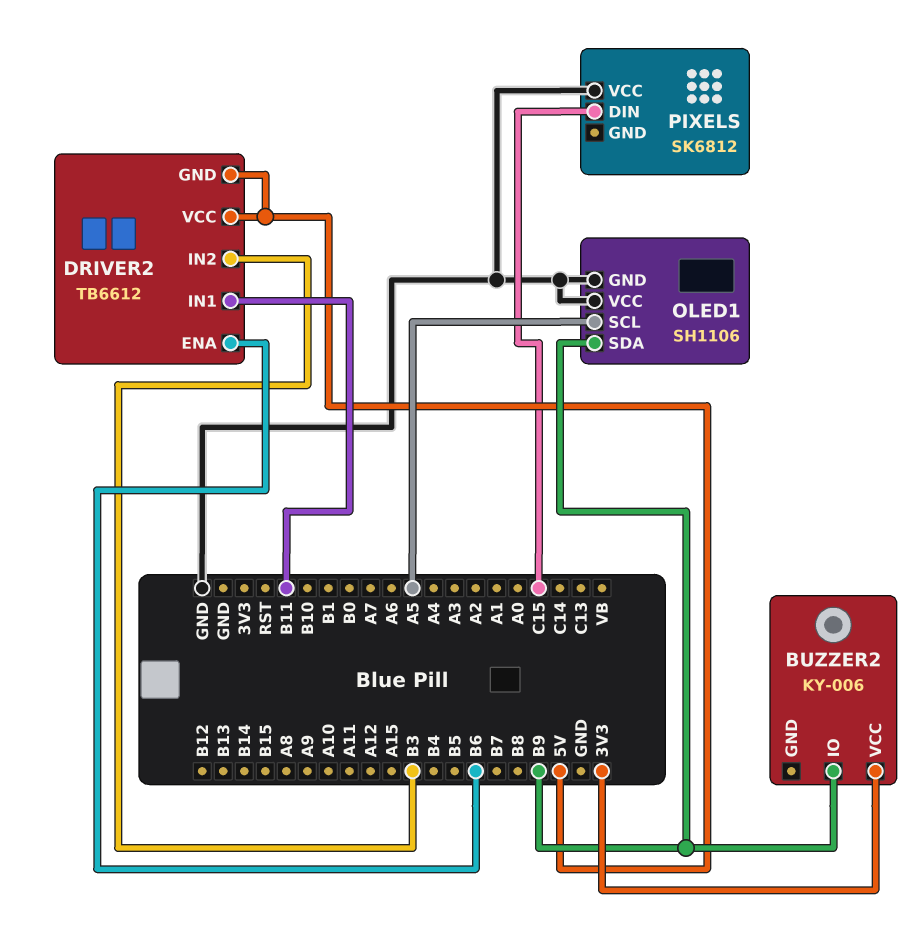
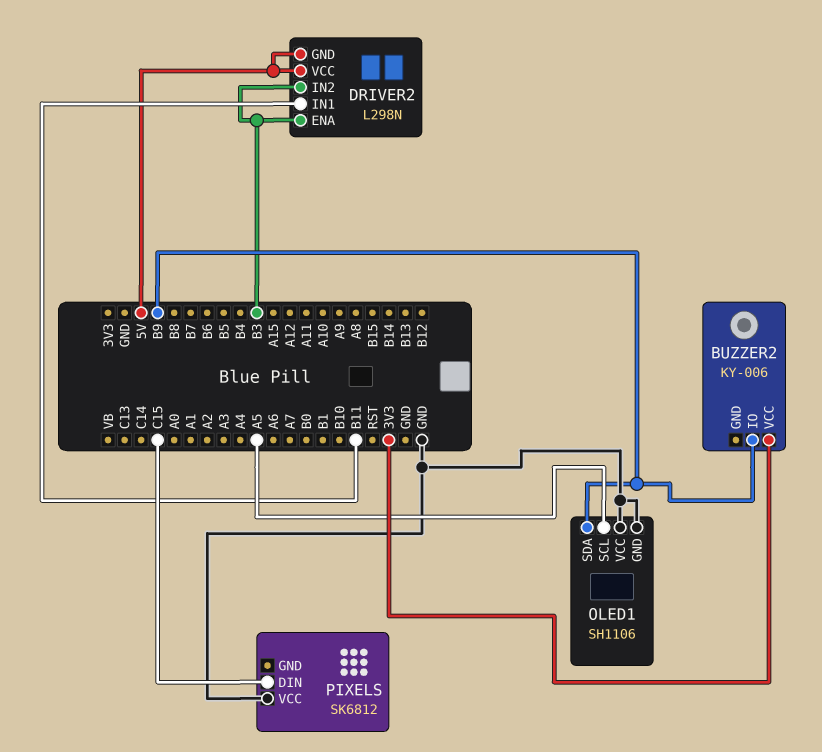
DRIVER2: TB6612 -> L298N
DRIVER2 pin ENA: B6 -> B3

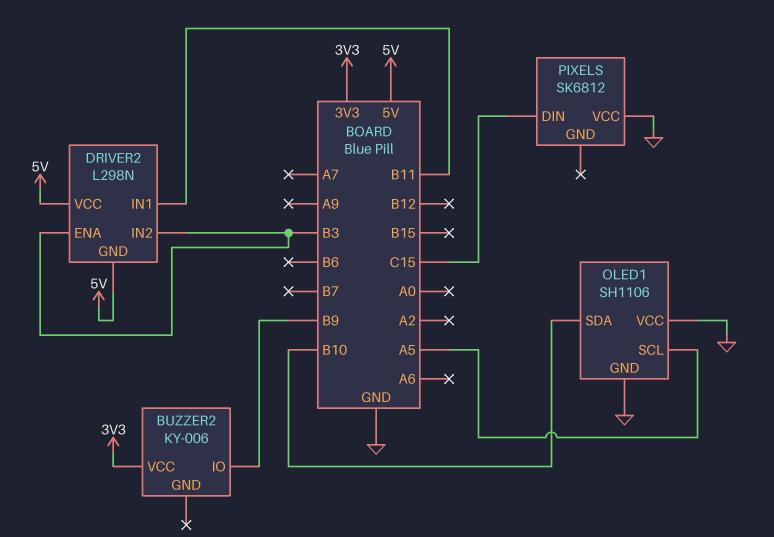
OLED1 pin SDA: B9 -> B10

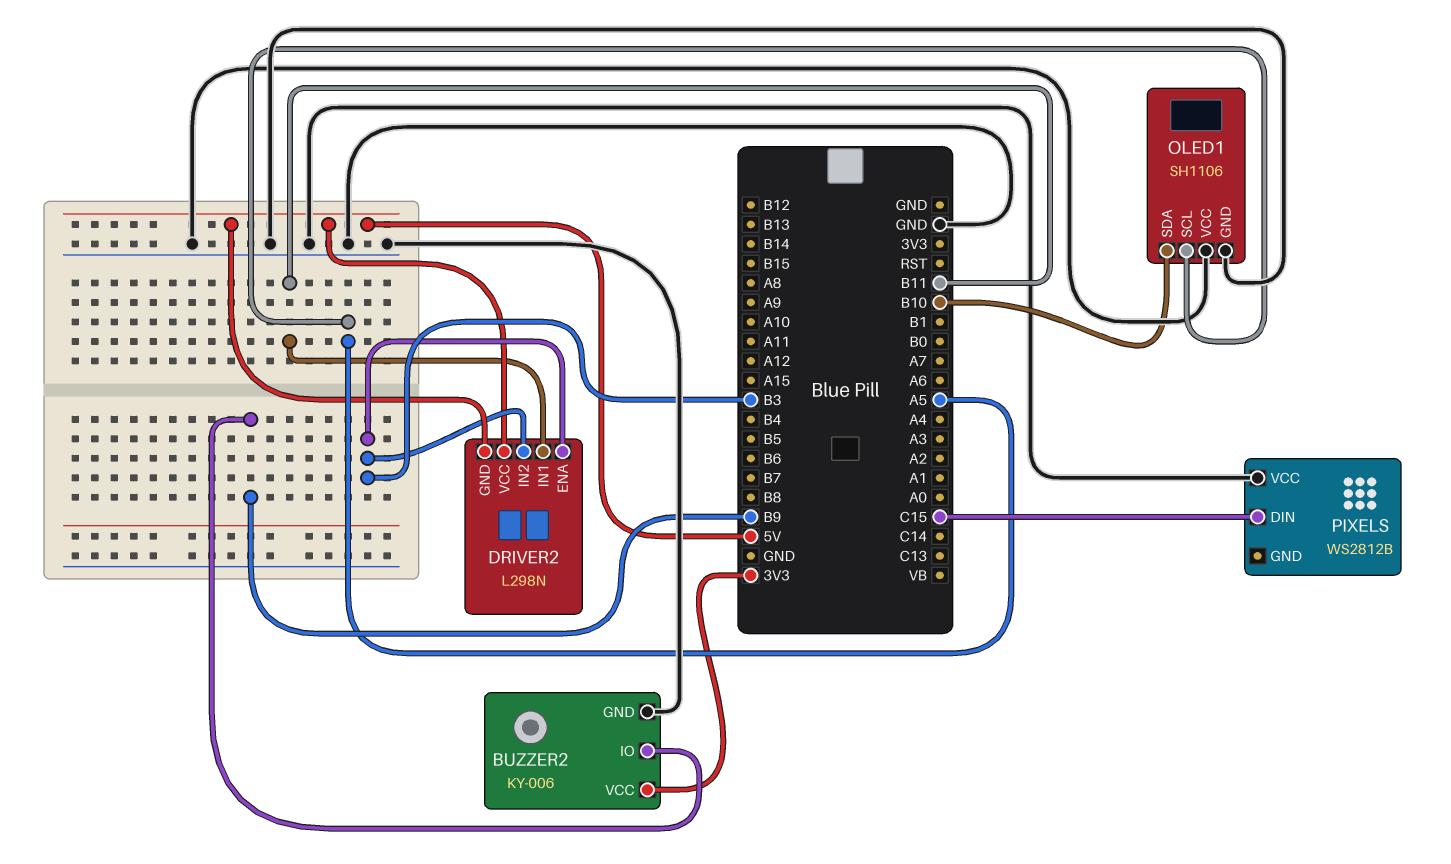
BUZZER2 pin GND: none -> GND
PIXELS: SK6812 -> WS2812B

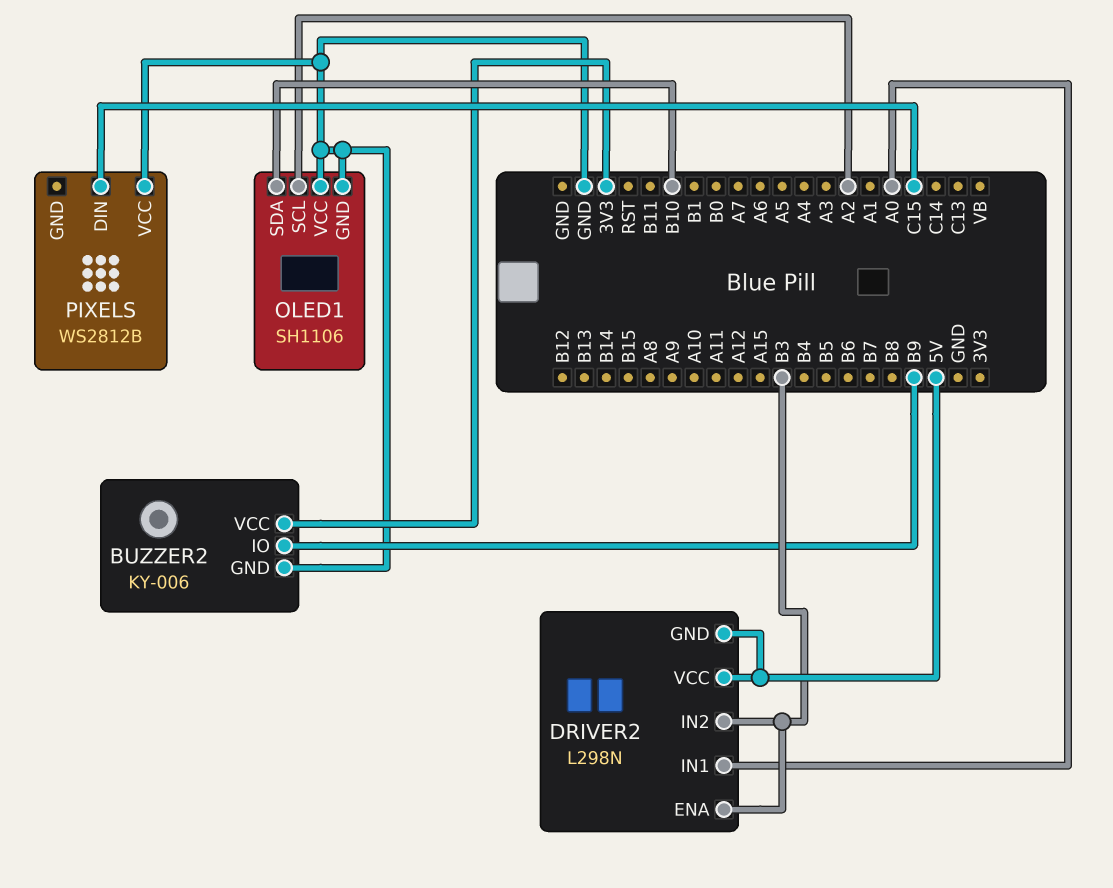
DRIVER2 pin IN1: B11 -> A0
OLED1 pin SCL: A5 -> A2

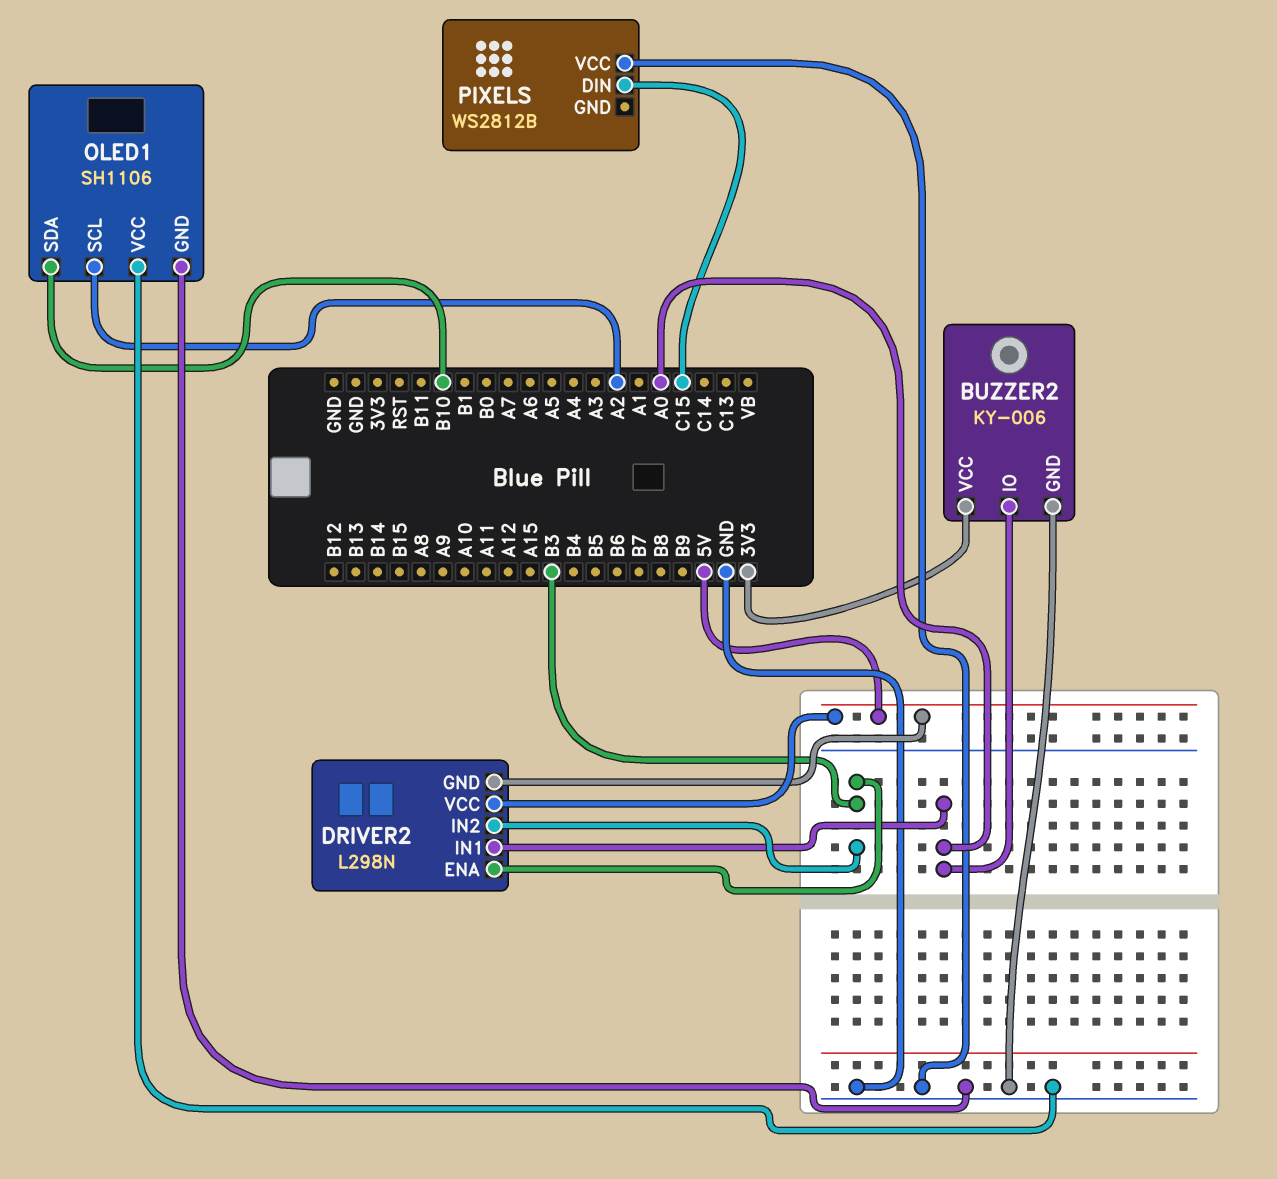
BUZZER2 pin IO: B9 -> A0

